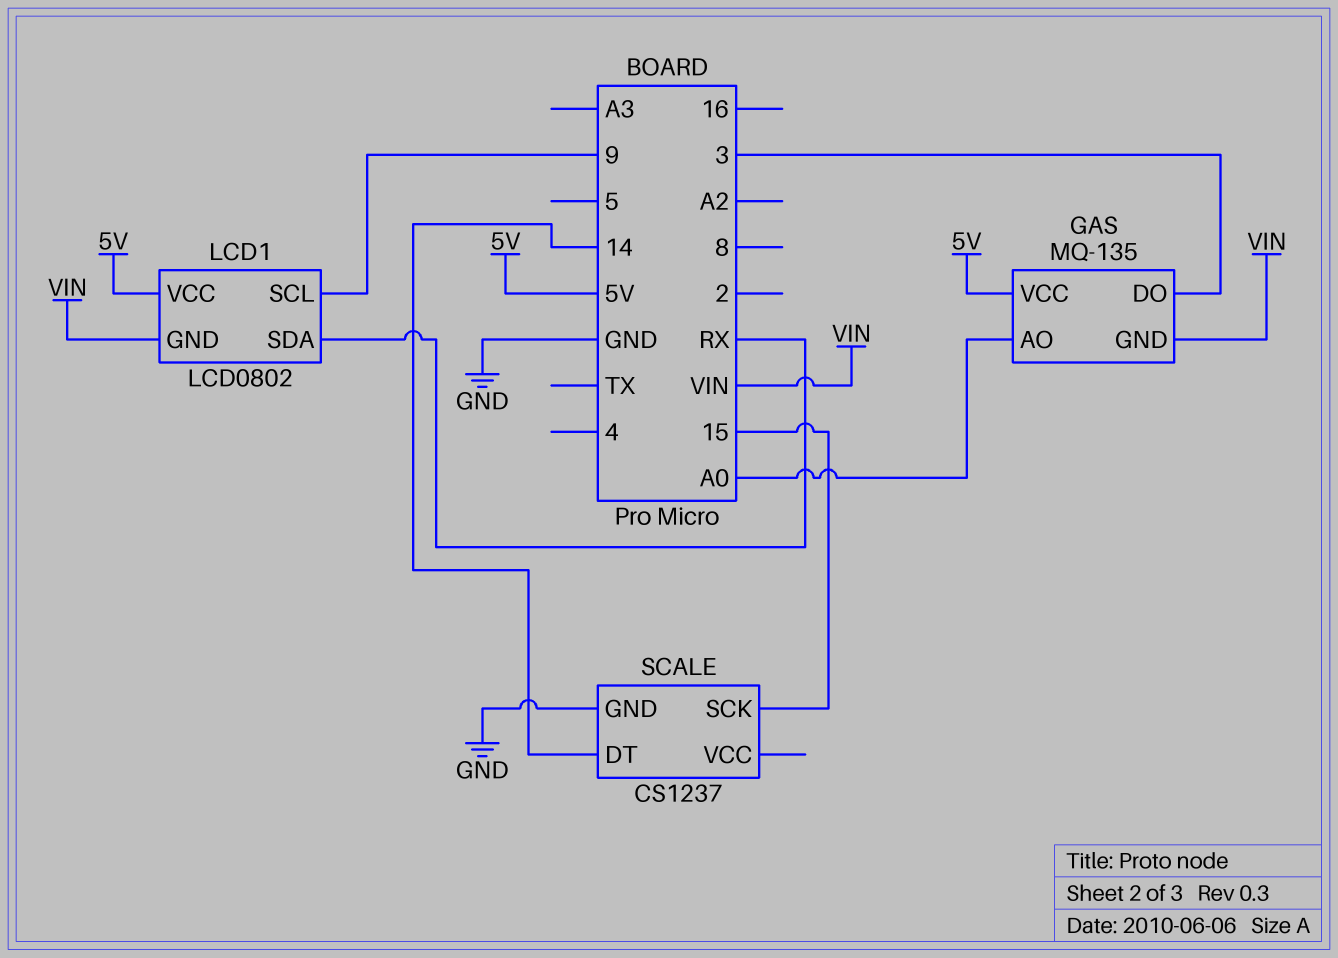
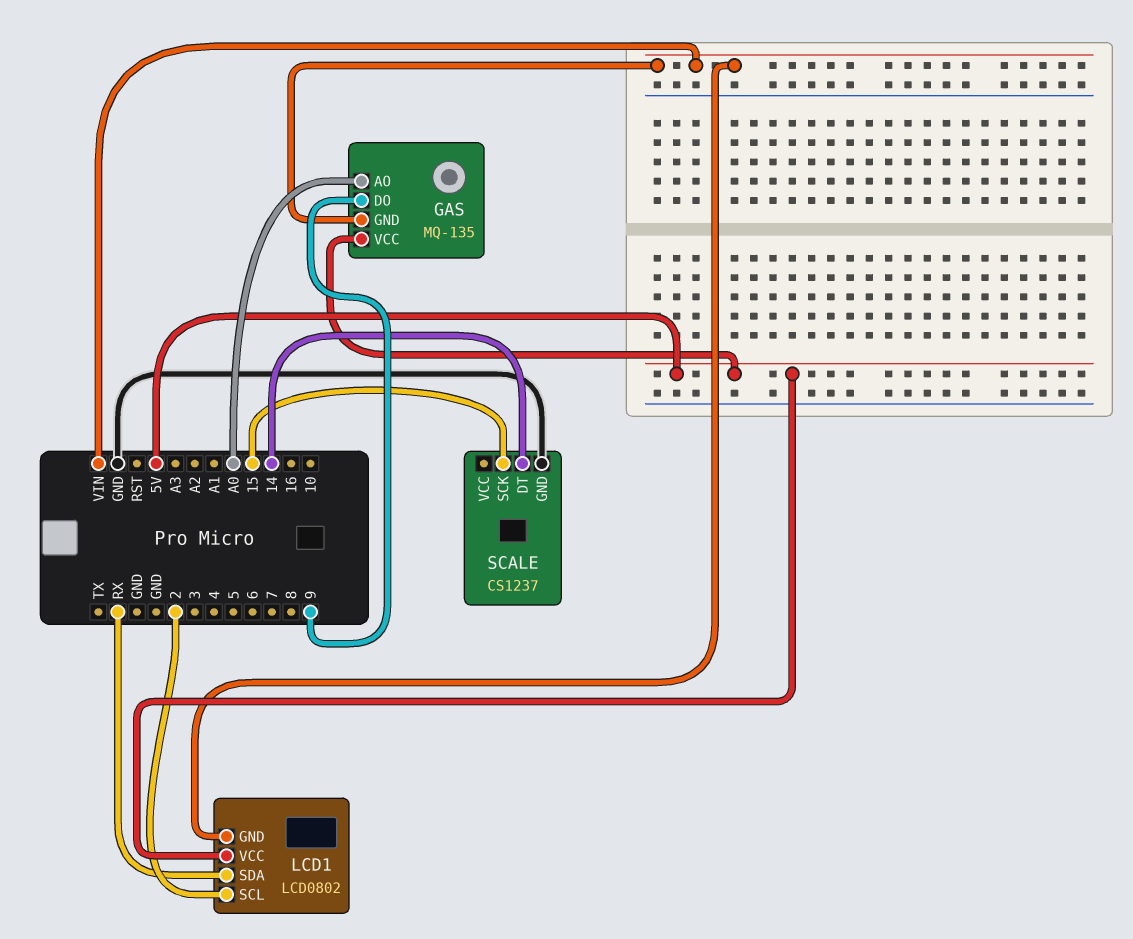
GAS pin DO: 3 -> 9
LCD1 pin SCL: 9 -> 2

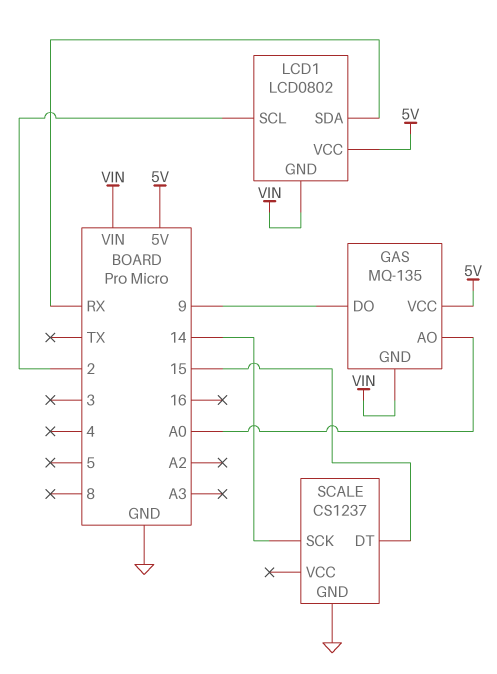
SCALE pin DT: 14 -> 15
SCALE pin SCK: 15 -> 14

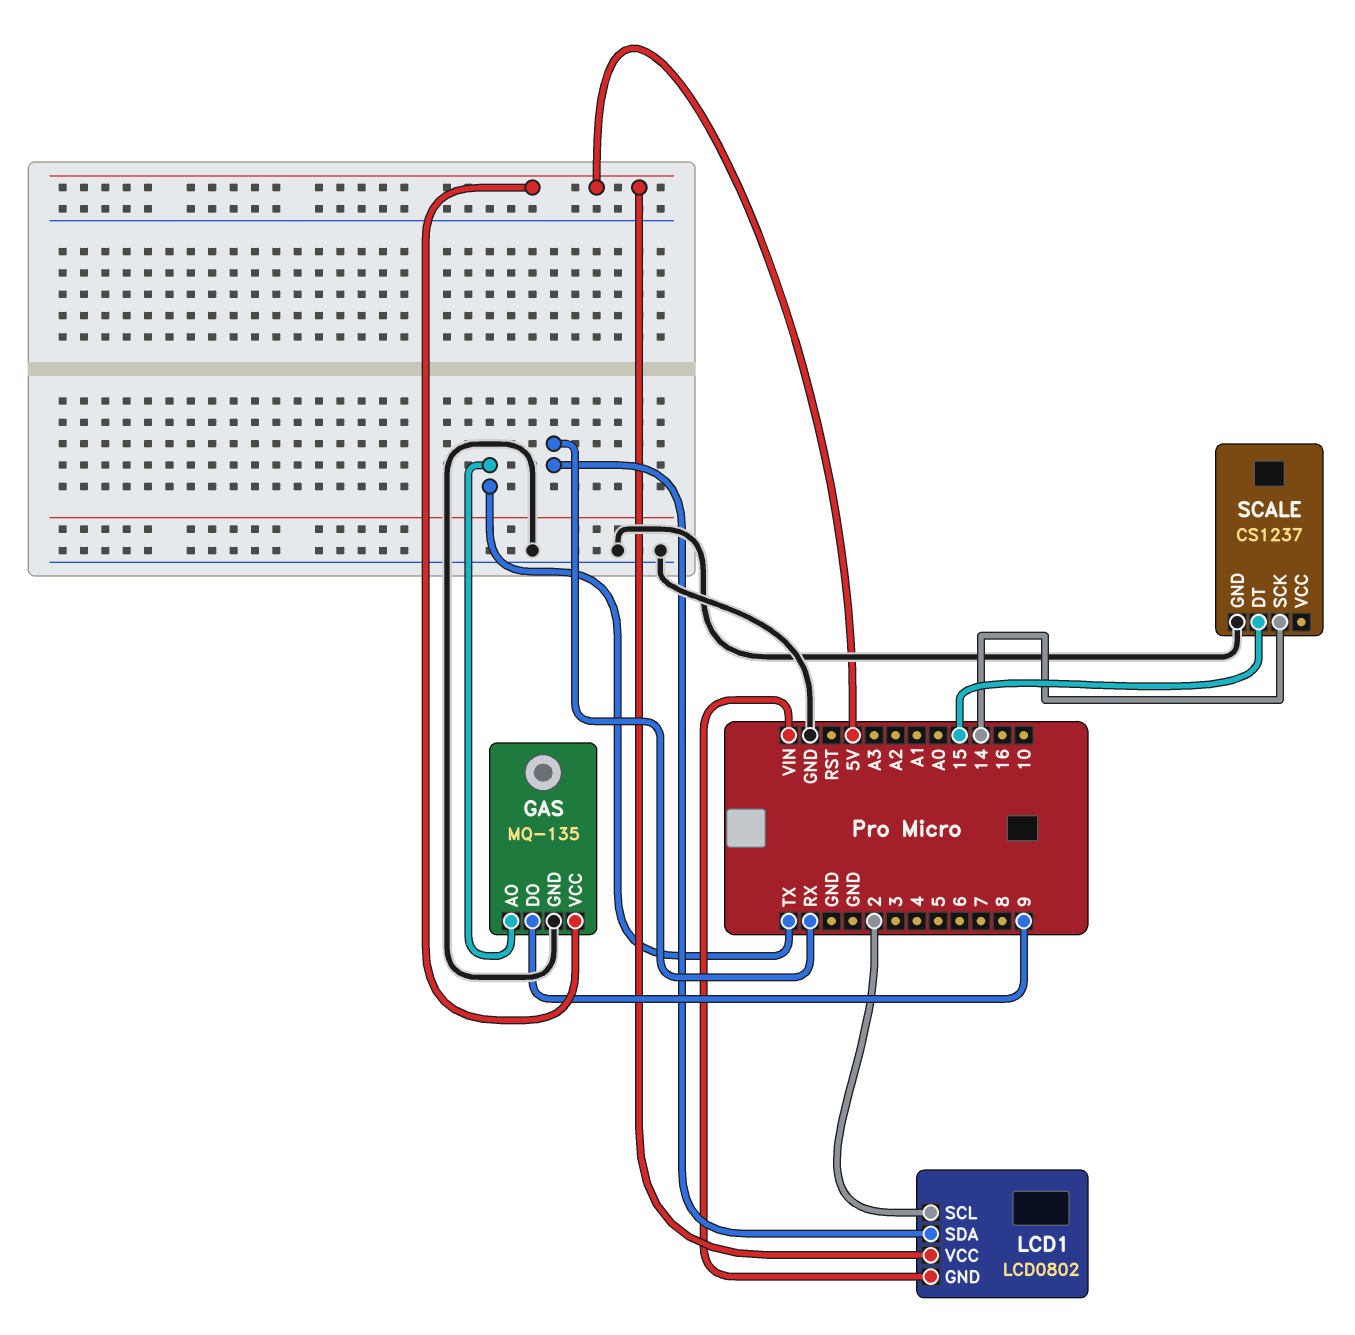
GAS pin AO: A0 -> TX
GAS pin GND: VIN -> GND

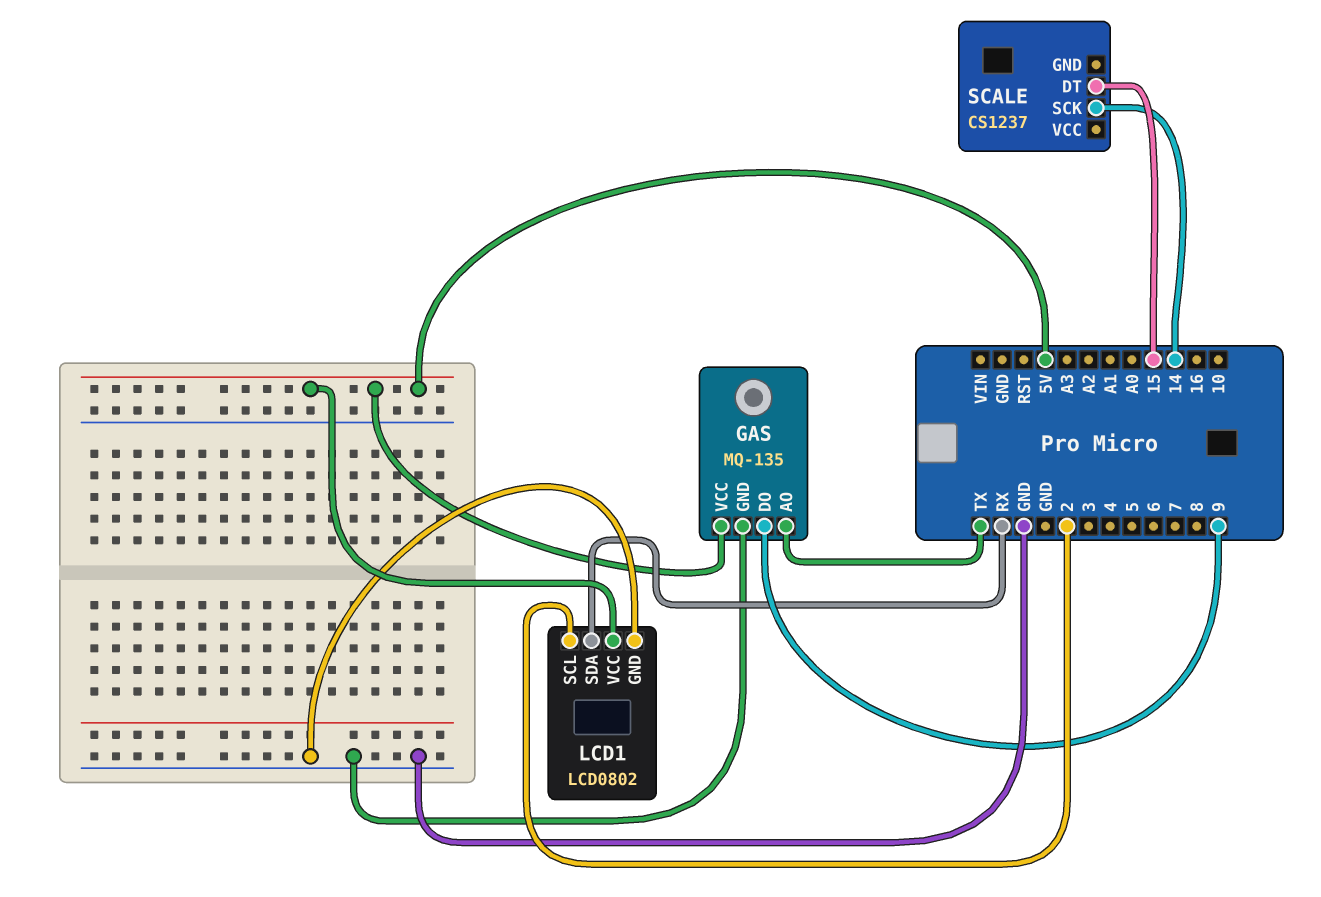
LCD1 pin GND: VIN -> GND
SCALE pin GND: GND -> none

